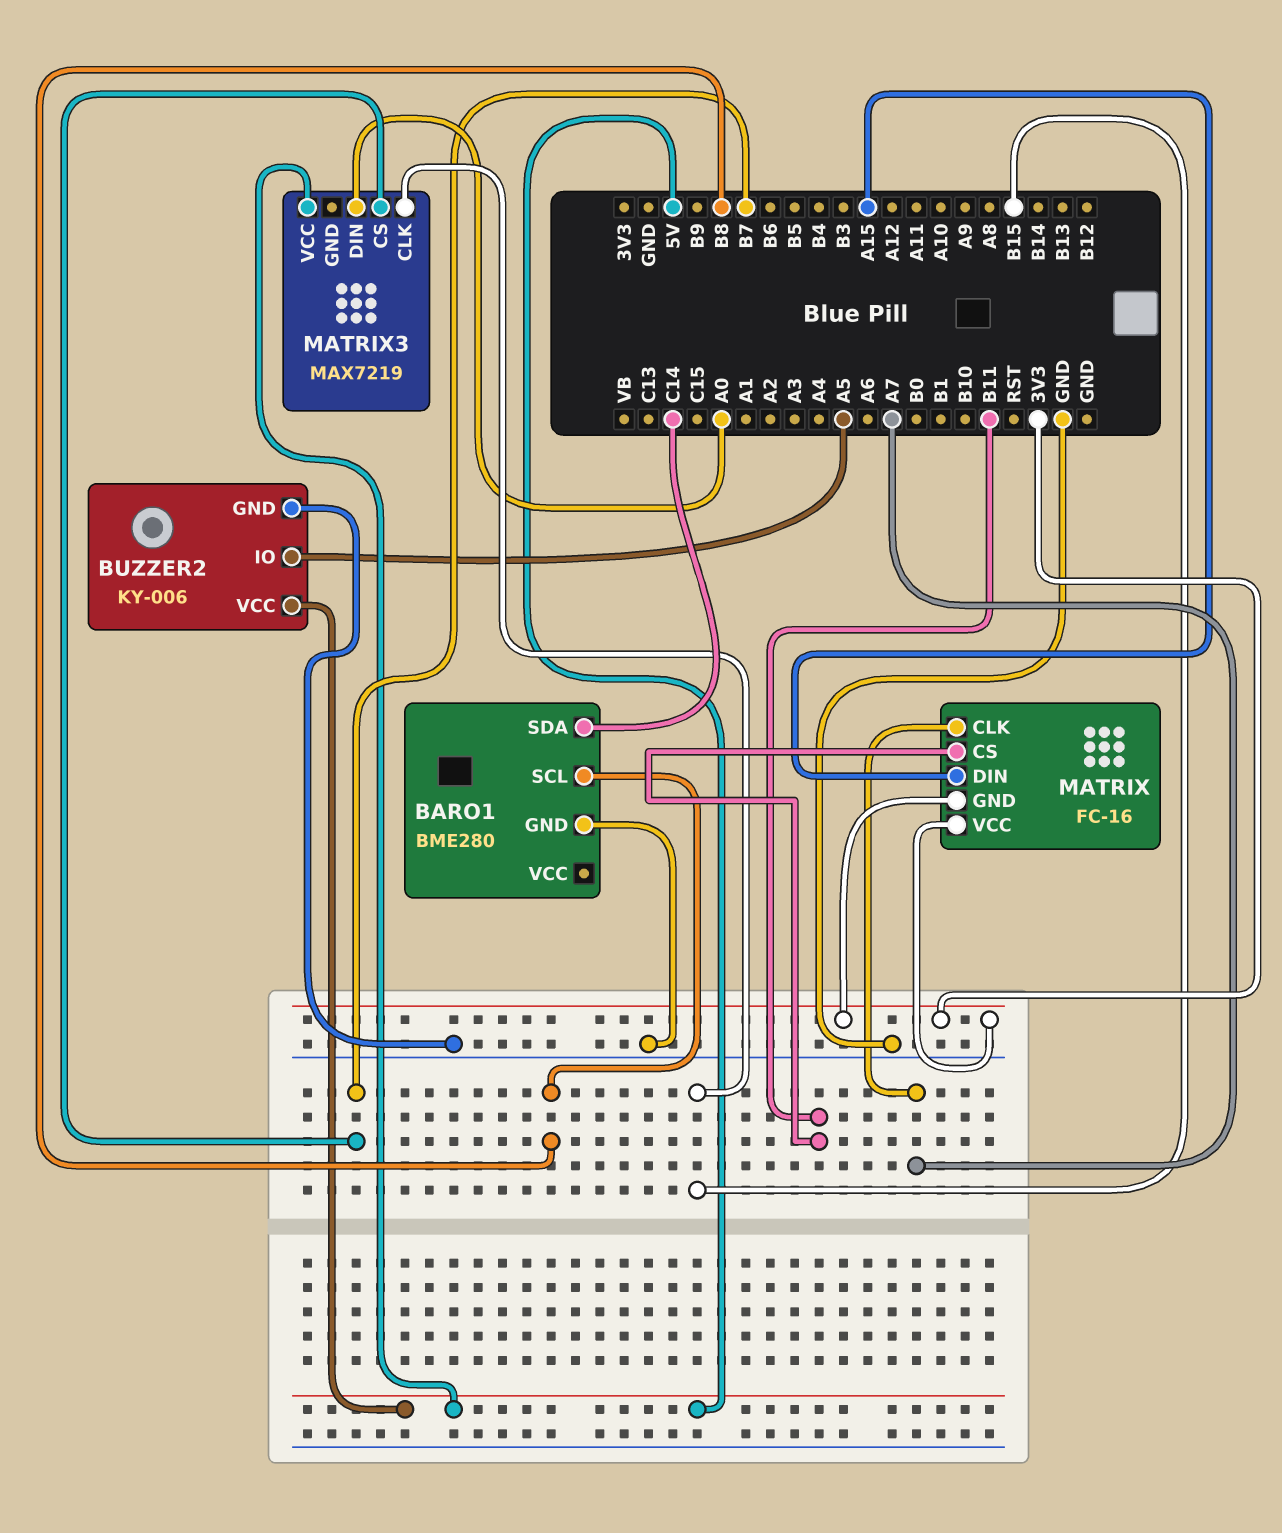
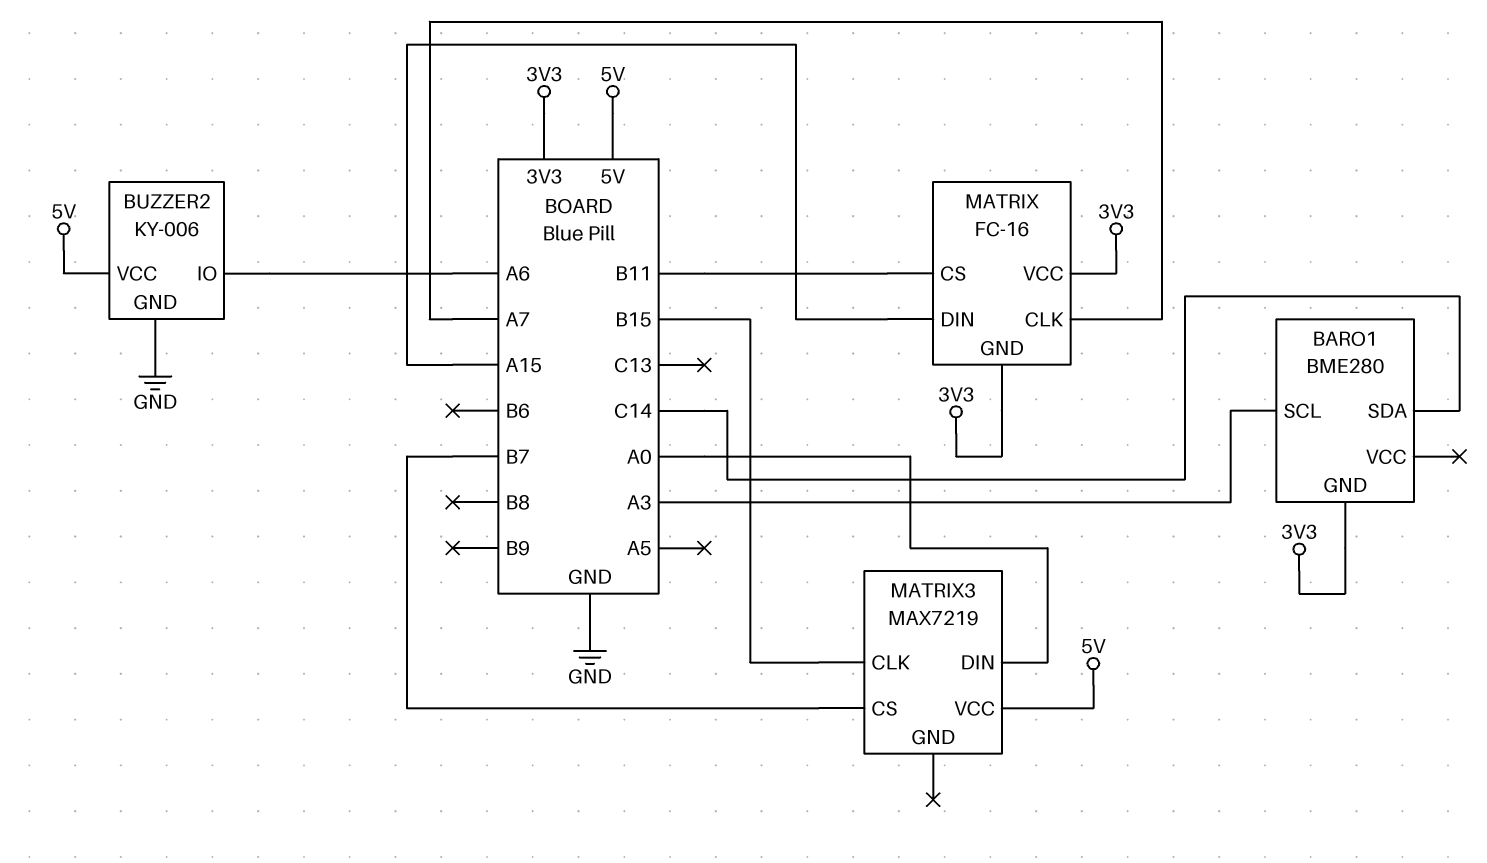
BARO1 pin GND: GND -> 3V3
BARO1 pin SCL: B8 -> A3
BUZZER2 pin IO: A5 -> A6

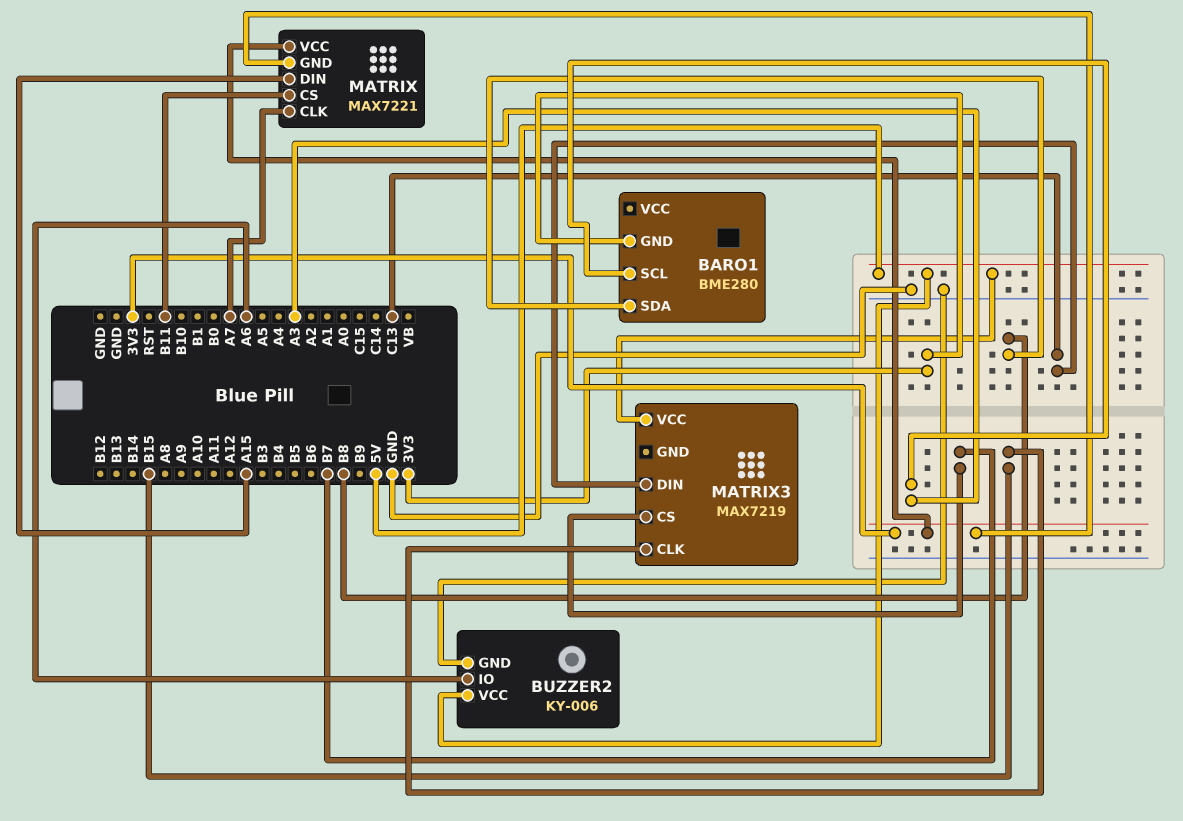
BARO1 pin SDA: C14 -> B8
MATRIX: FC-16 -> MAX7221
MATRIX3 pin DIN: A0 -> C13

